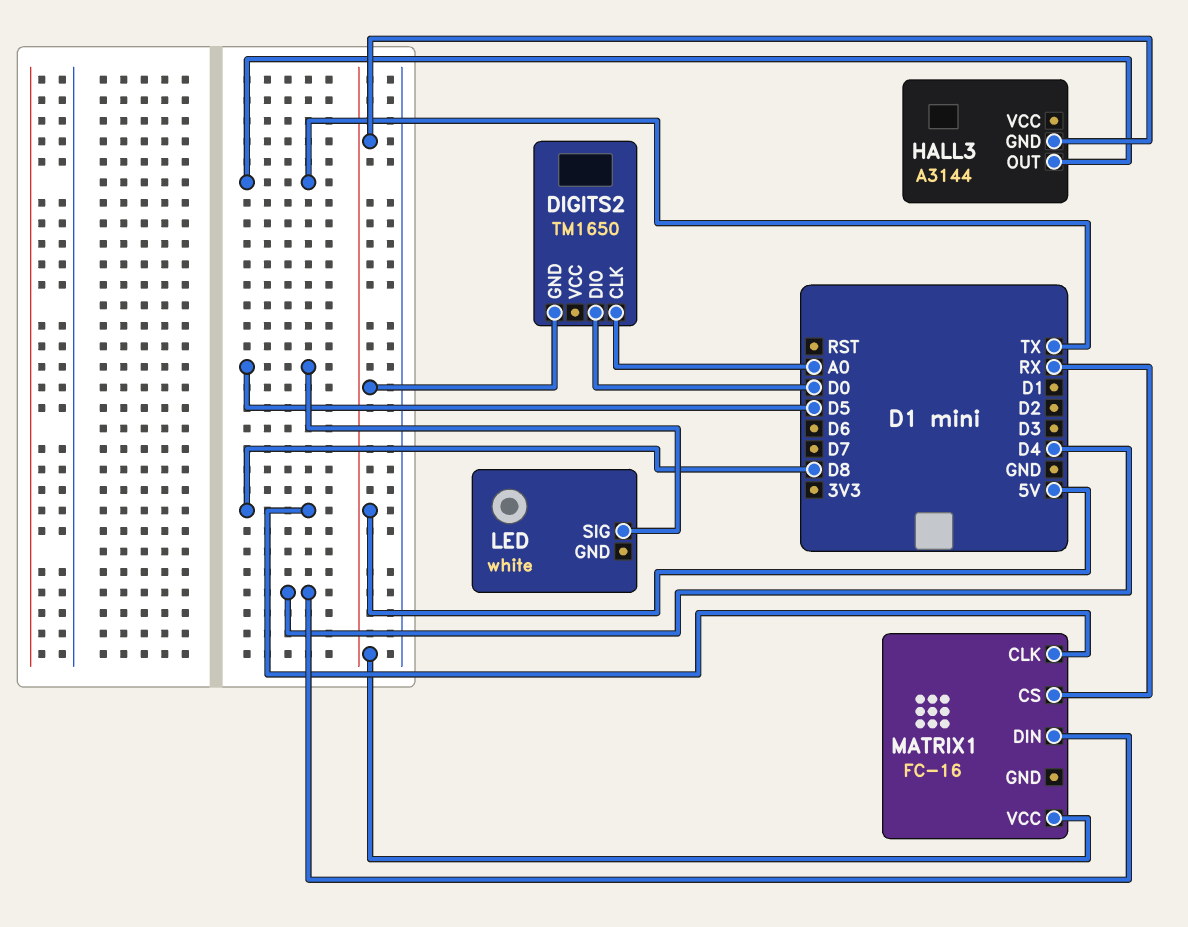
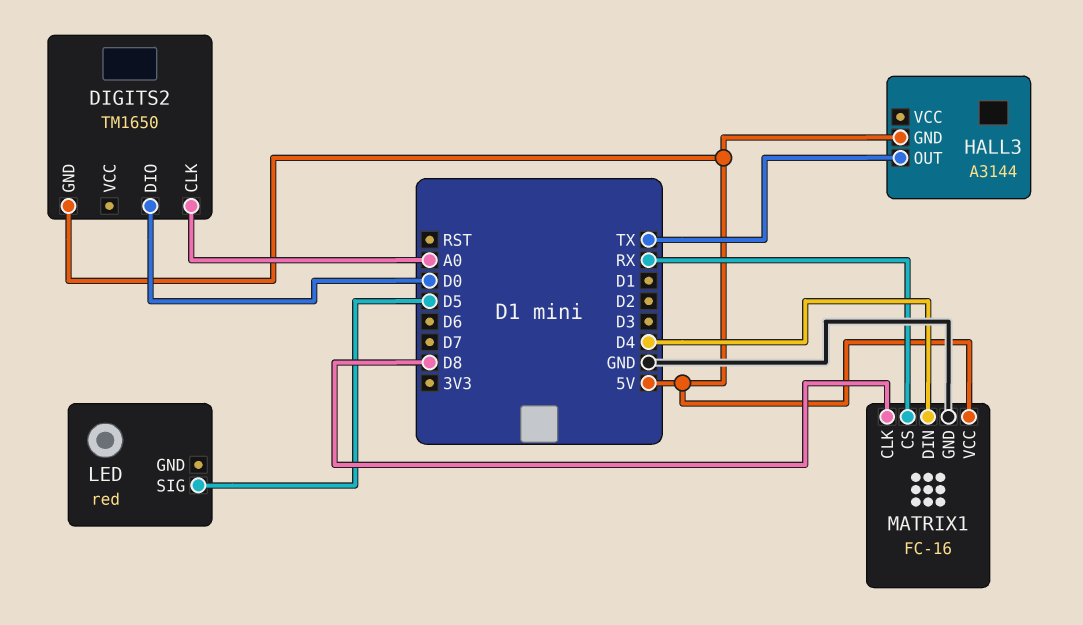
LED: white -> red
MATRIX1 pin GND: none -> GND

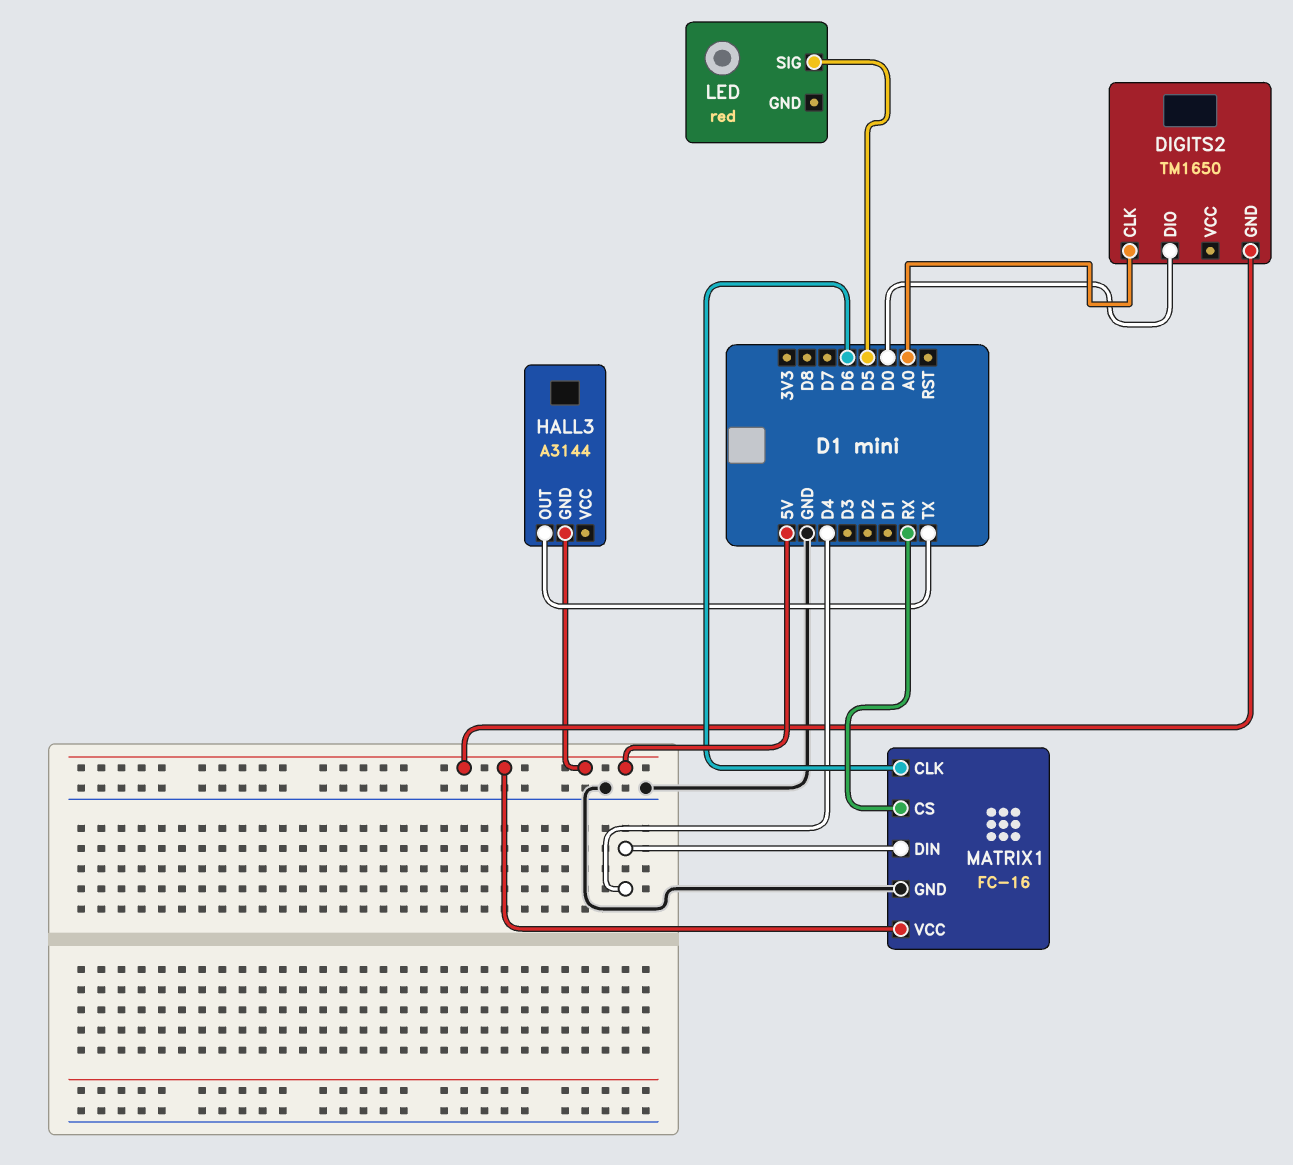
MATRIX1 pin CLK: D8 -> D6

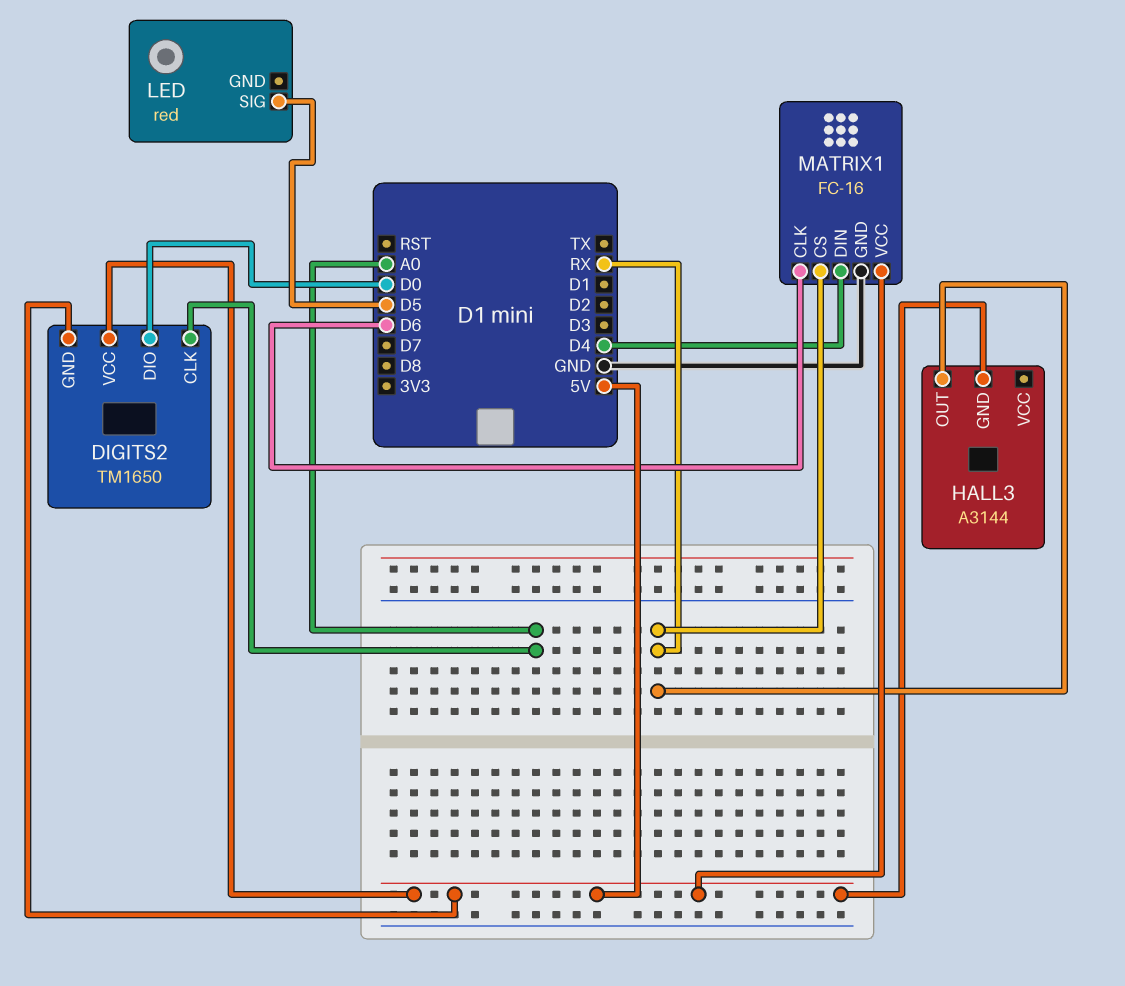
DIGITS2 pin VCC: none -> 5V
HALL3 pin OUT: TX -> RX

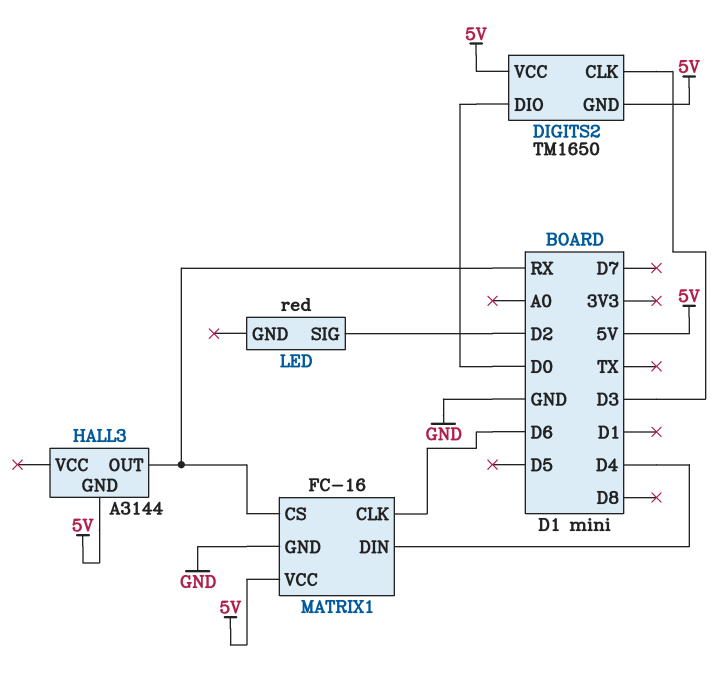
DIGITS2 pin CLK: A0 -> D3
LED pin SIG: D5 -> D2

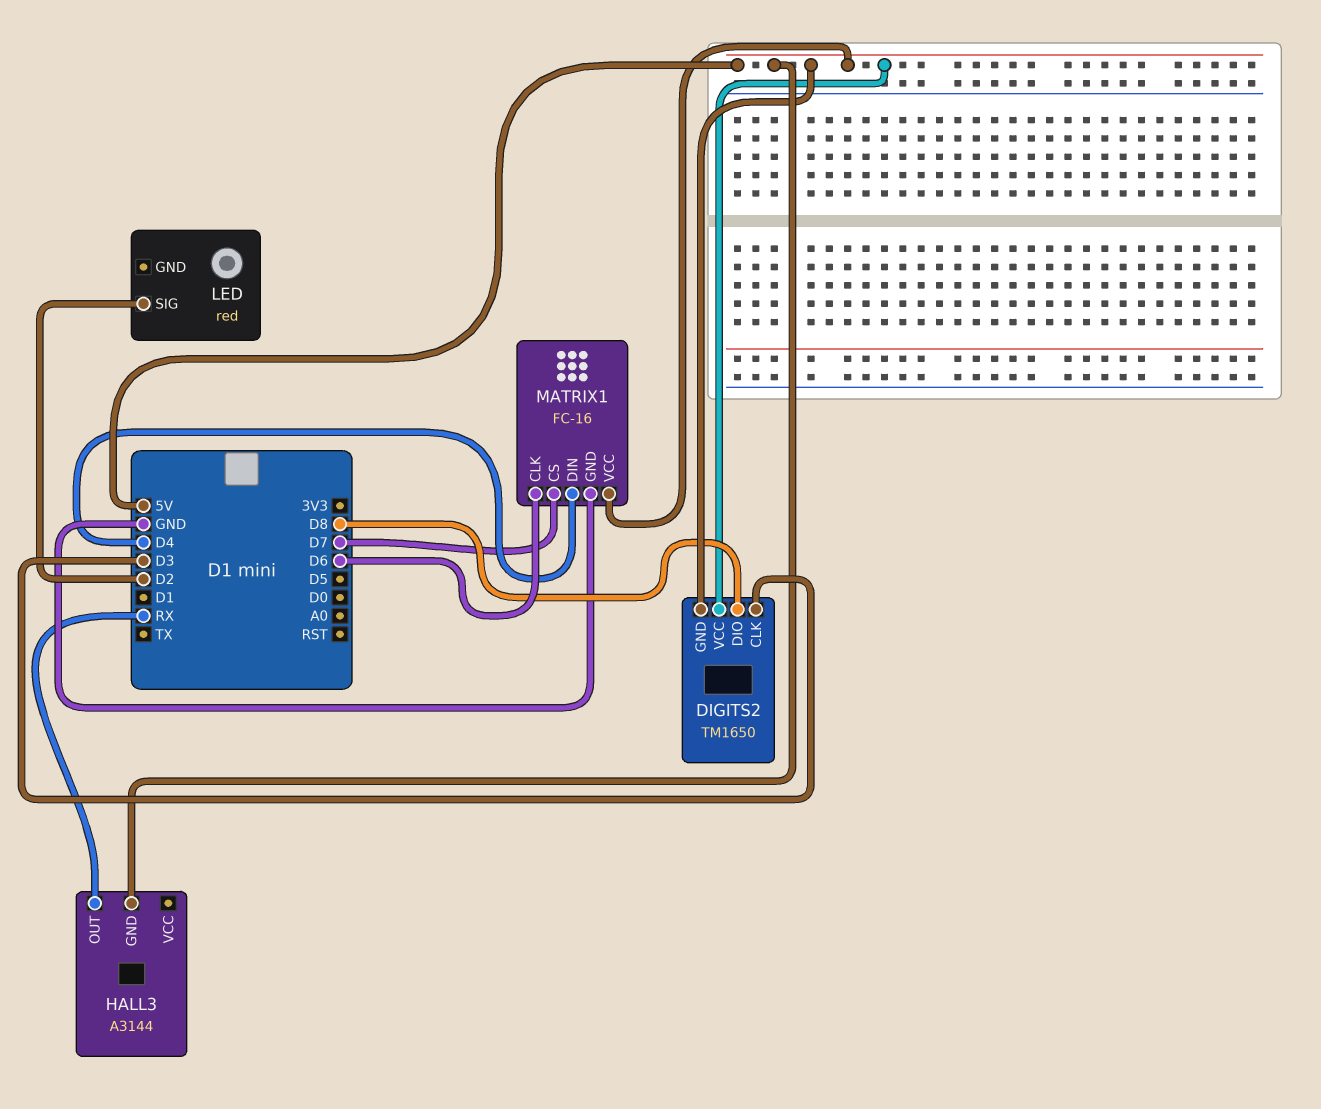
DIGITS2 pin DIO: D0 -> D8
MATRIX1 pin CS: RX -> D7

